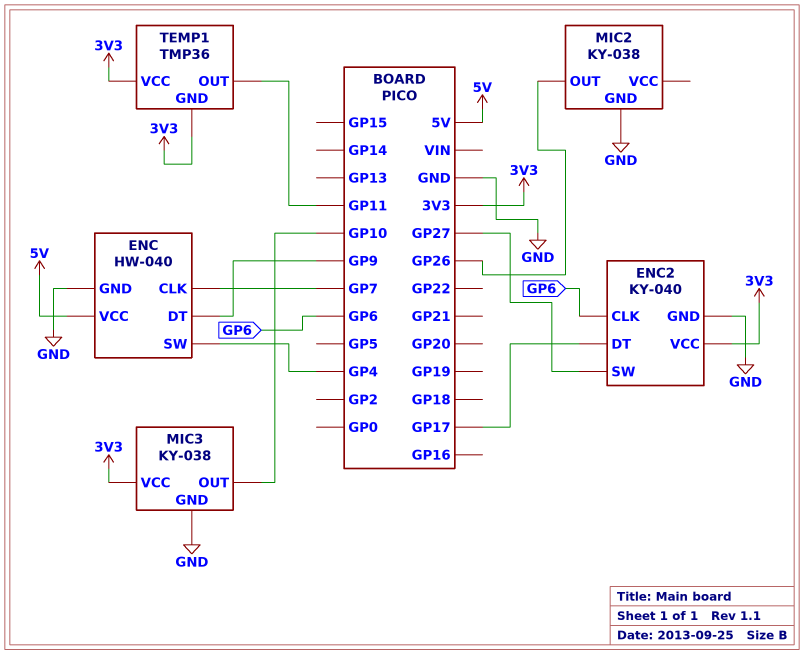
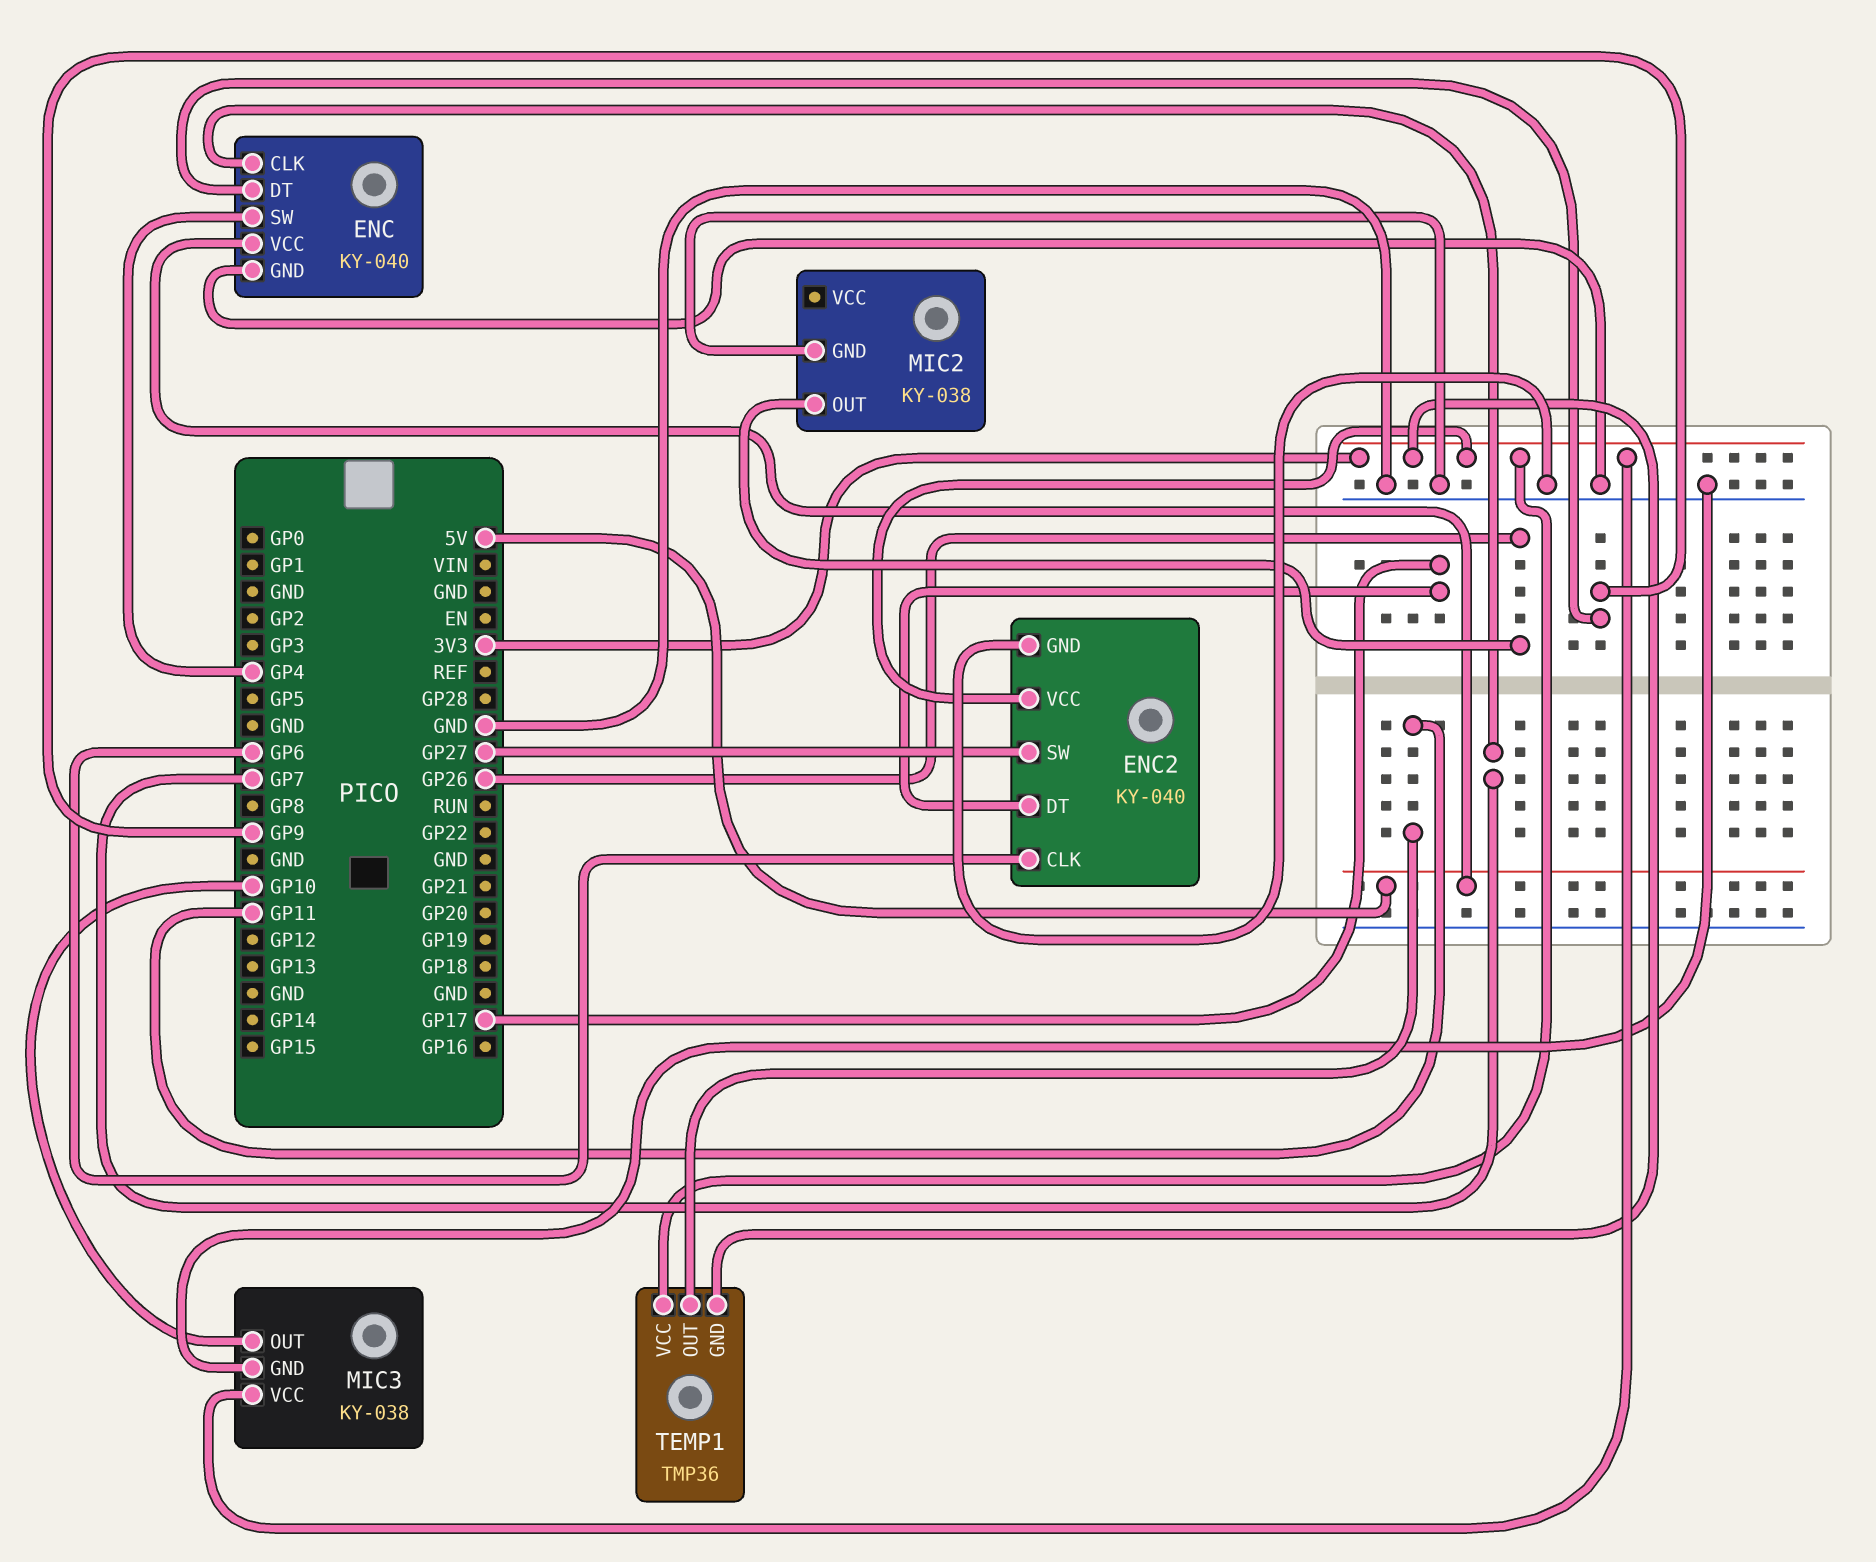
ENC: HW-040 -> KY-040

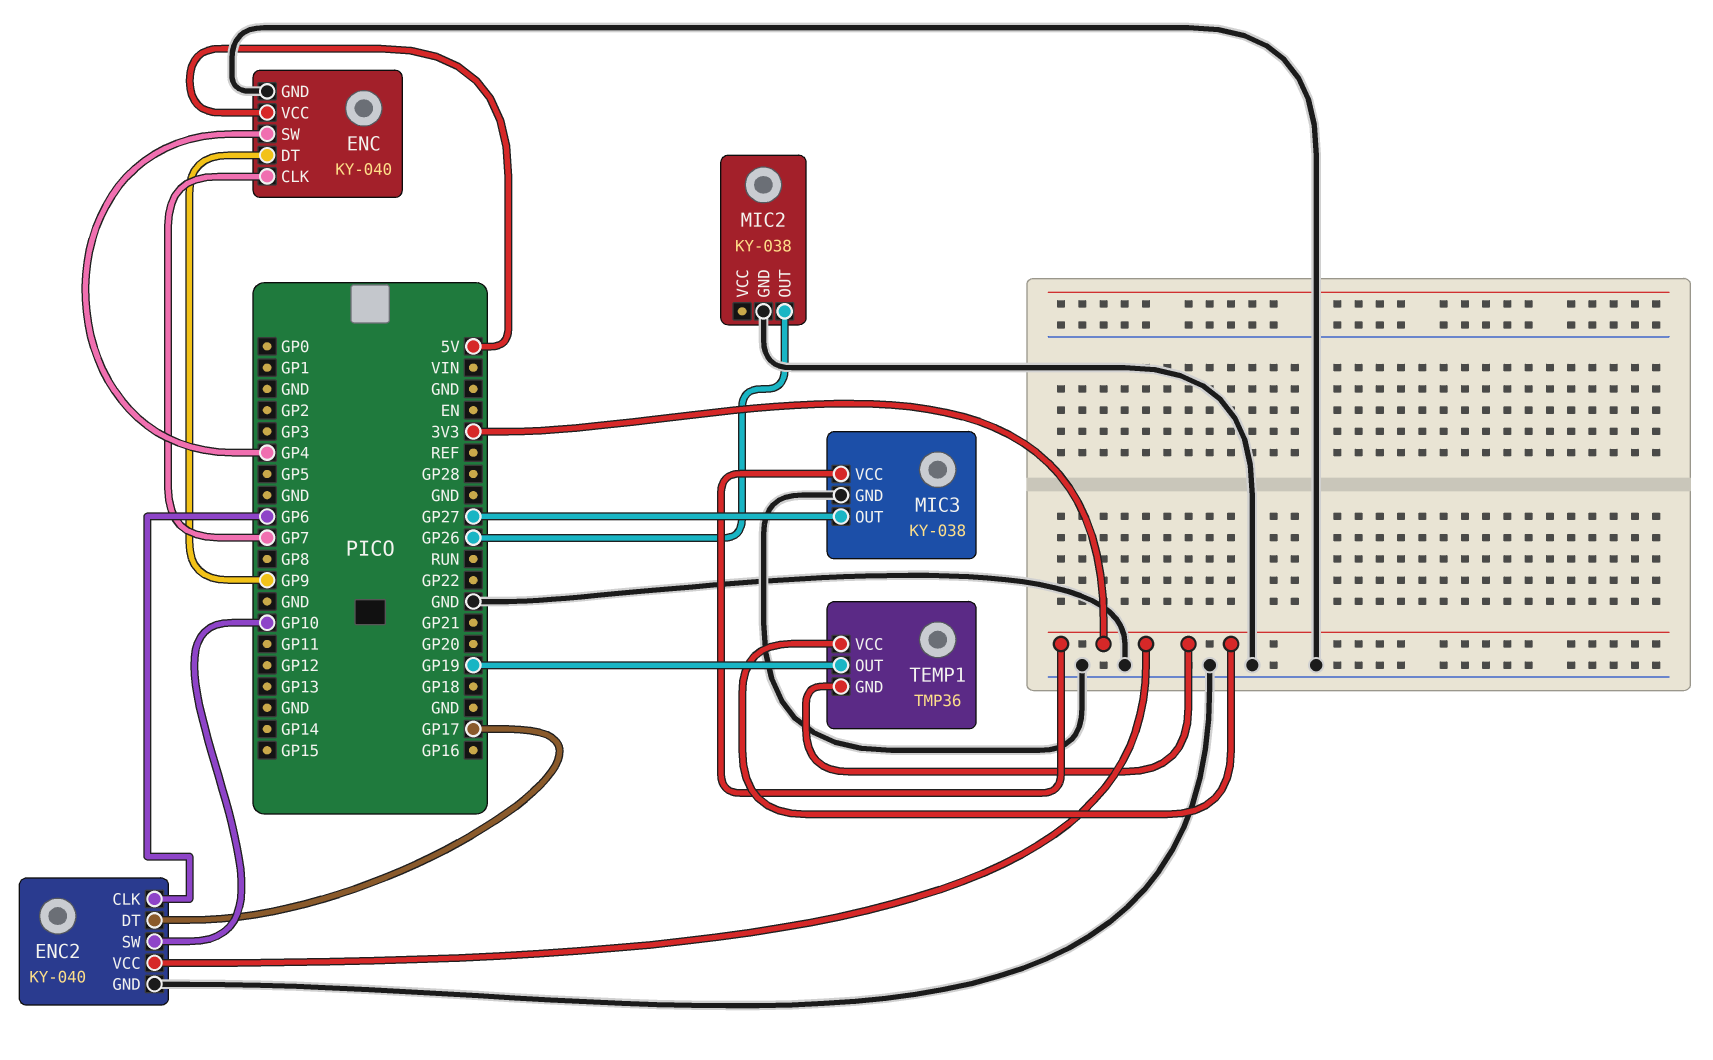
ENC2 pin SW: GP27 -> GP10
MIC3 pin OUT: GP10 -> GP27
TEMP1 pin OUT: GP11 -> GP19

